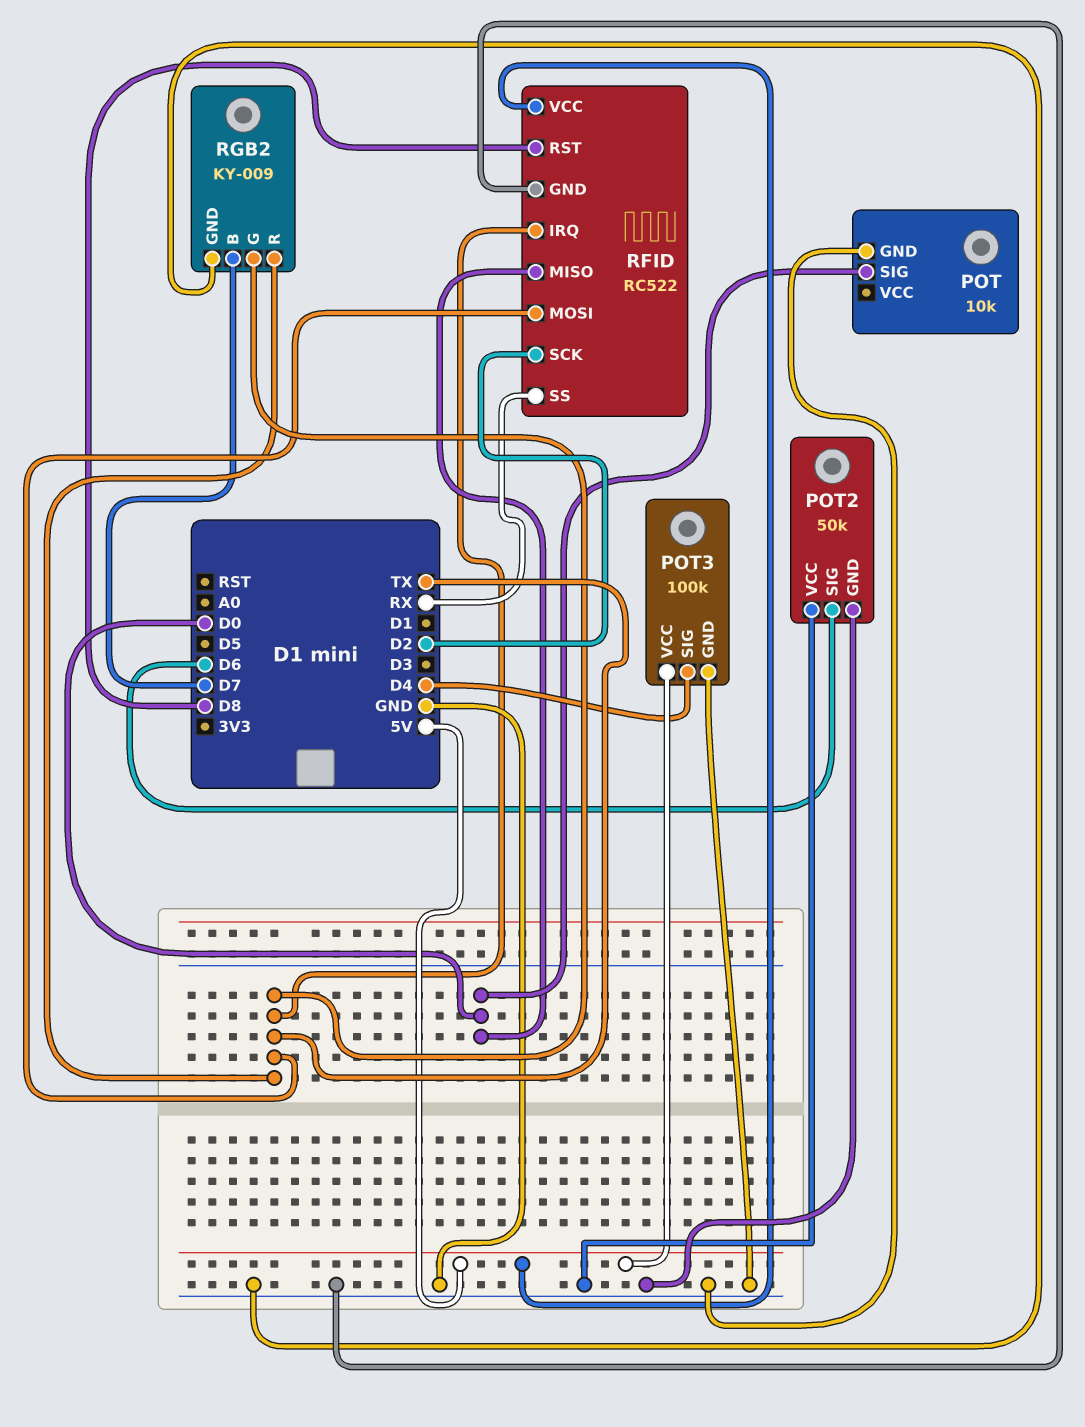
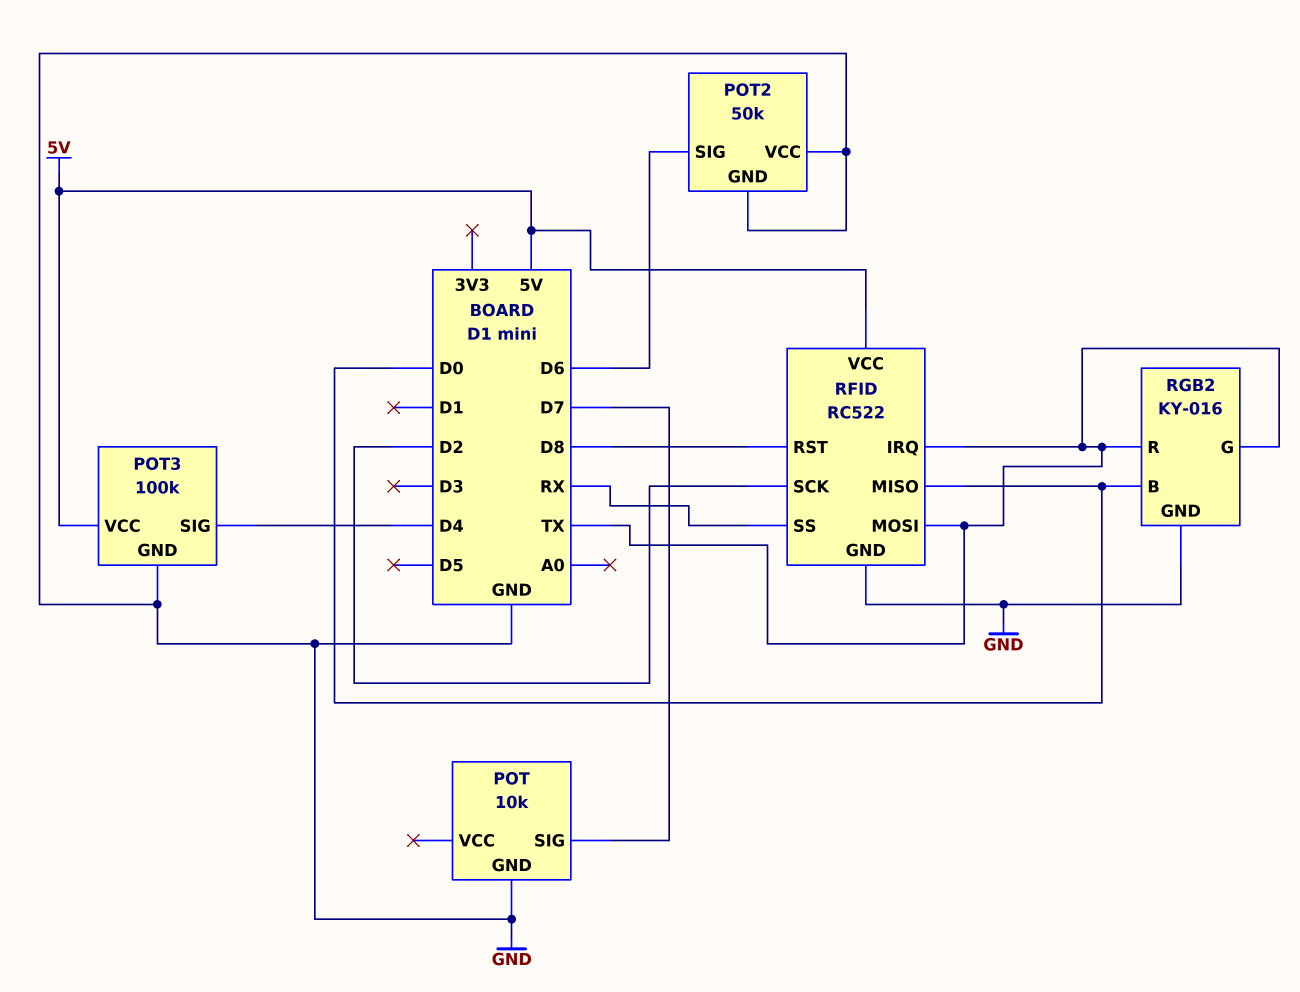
POT pin SIG: D0 -> D7
RGB2: KY-009 -> KY-016
RGB2 pin B: D7 -> D0

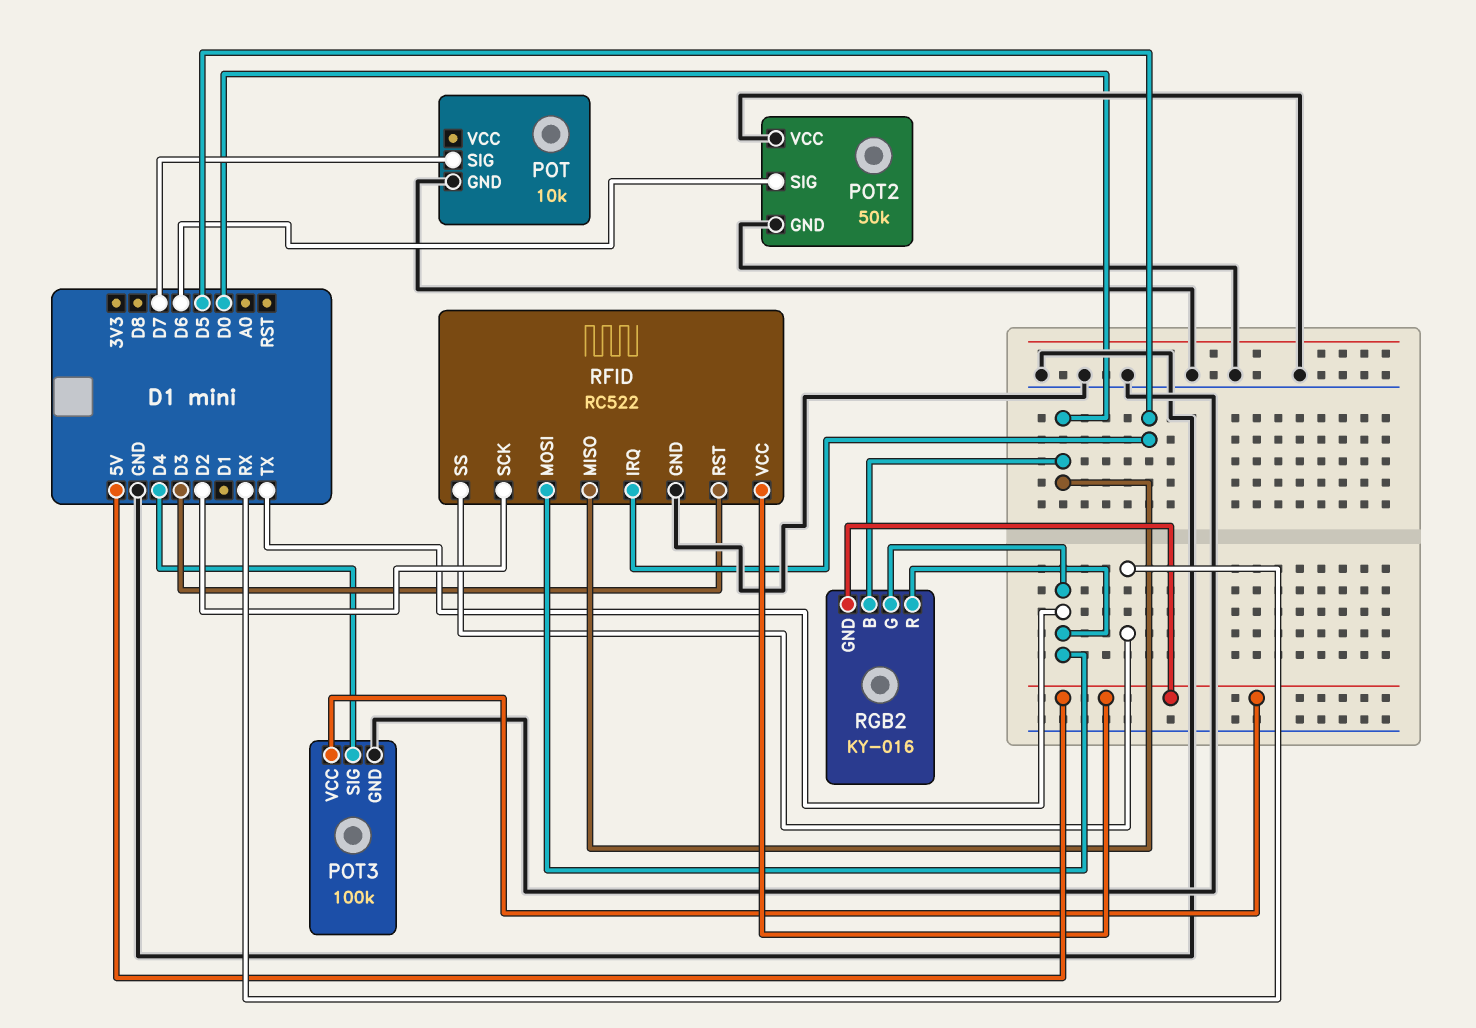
RFID pin IRQ: TX -> D5
RFID pin RST: D8 -> D3
RGB2 pin GND: GND -> 5V

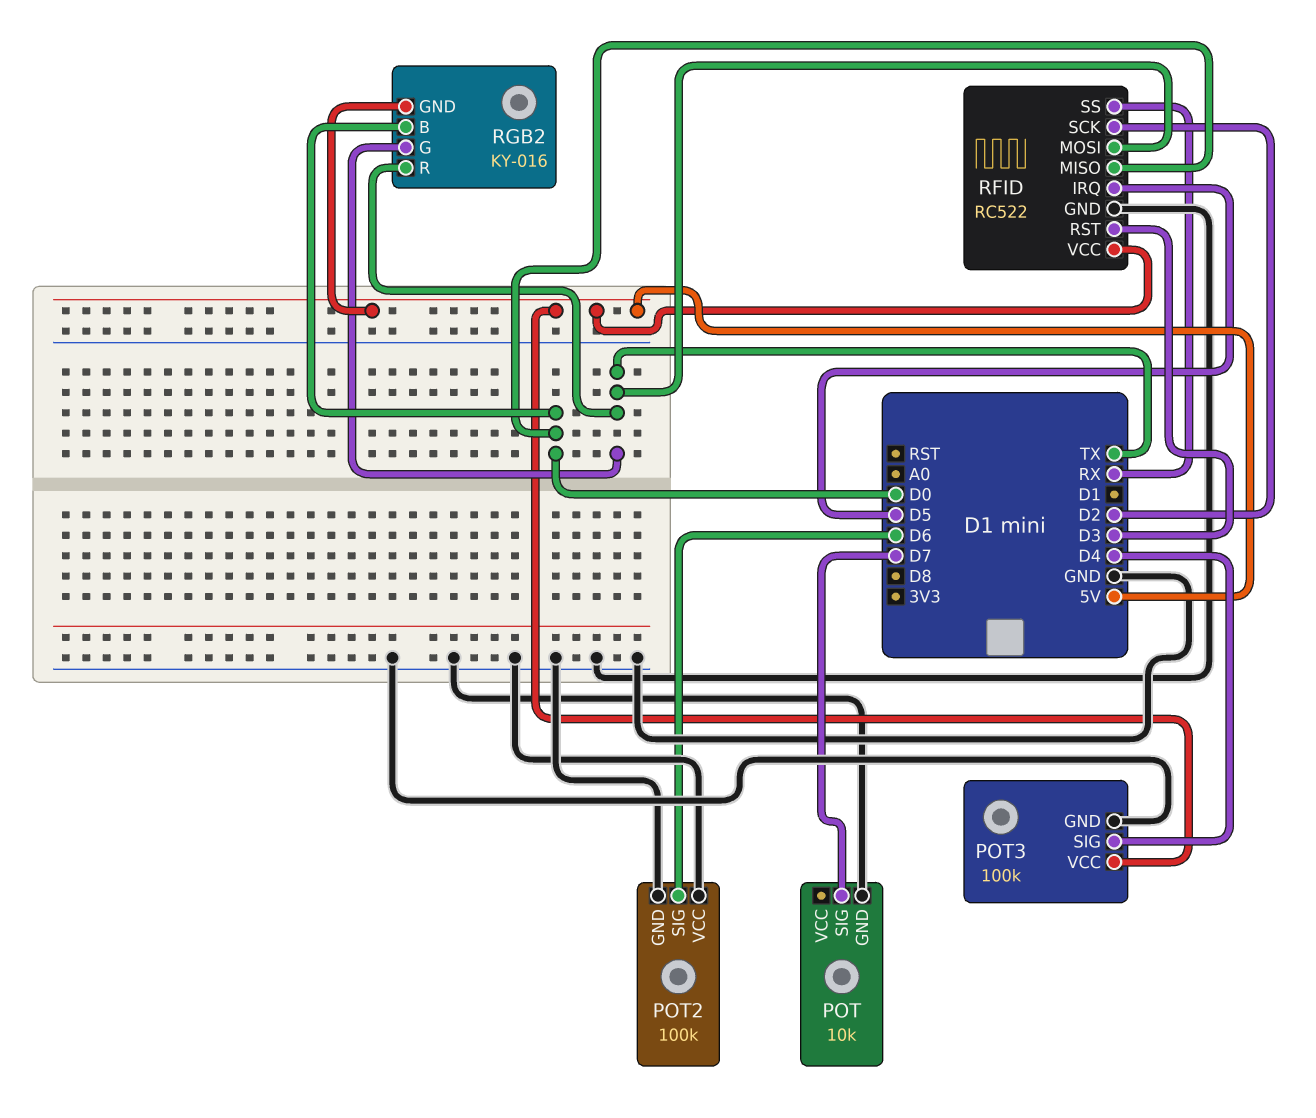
POT2: 50k -> 100k

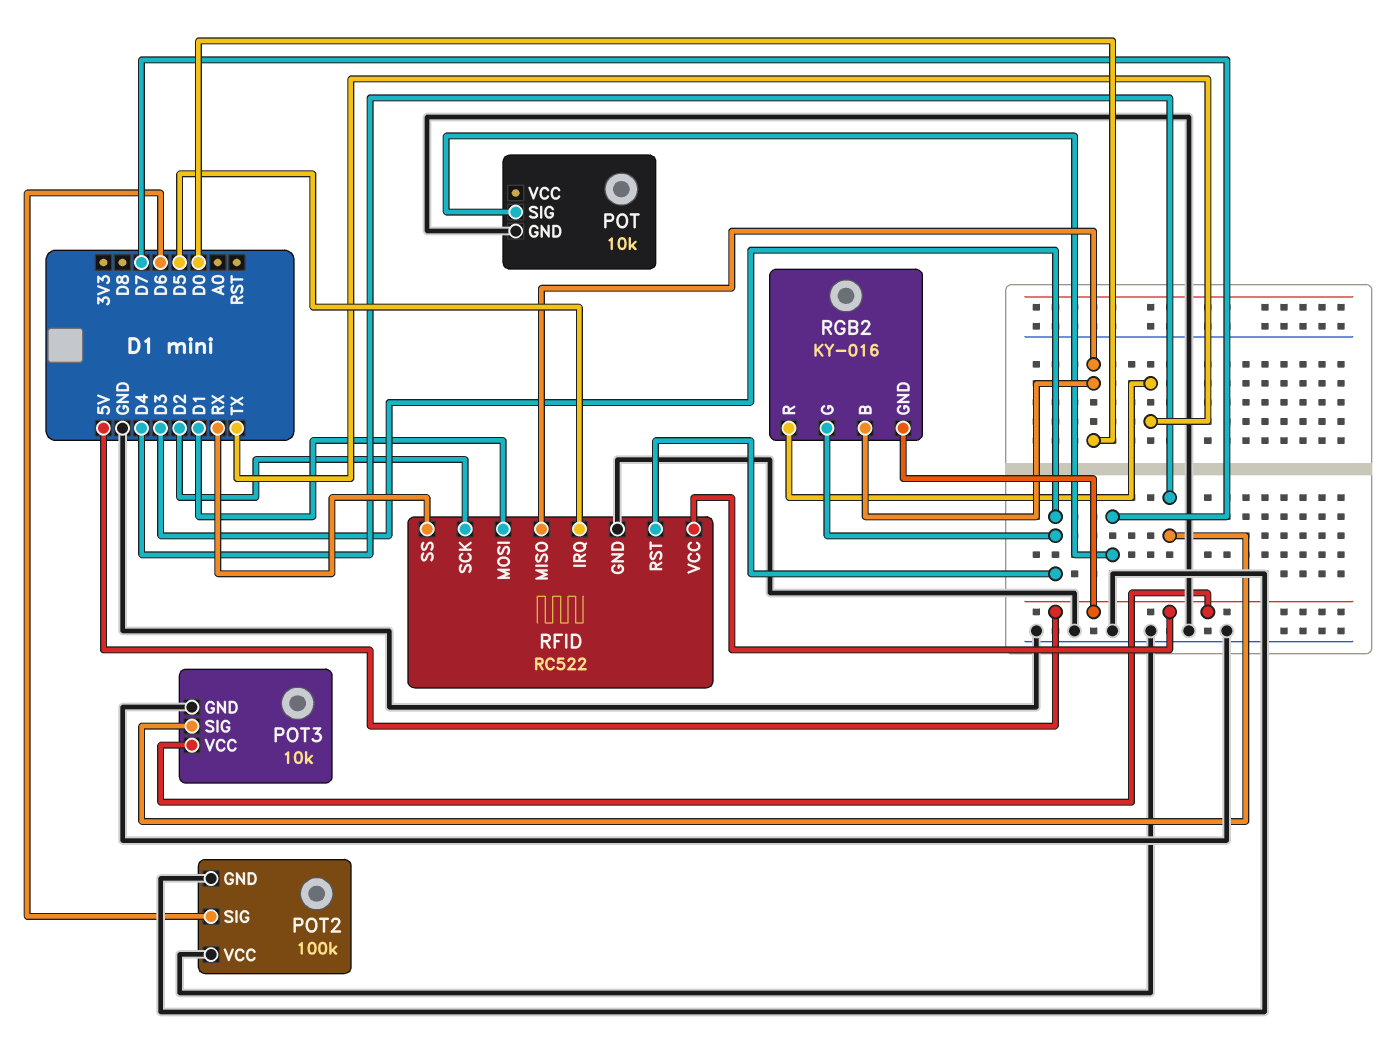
POT3: 100k -> 10k
RFID pin MOSI: TX -> D1
RGB2 pin G: TX -> D3

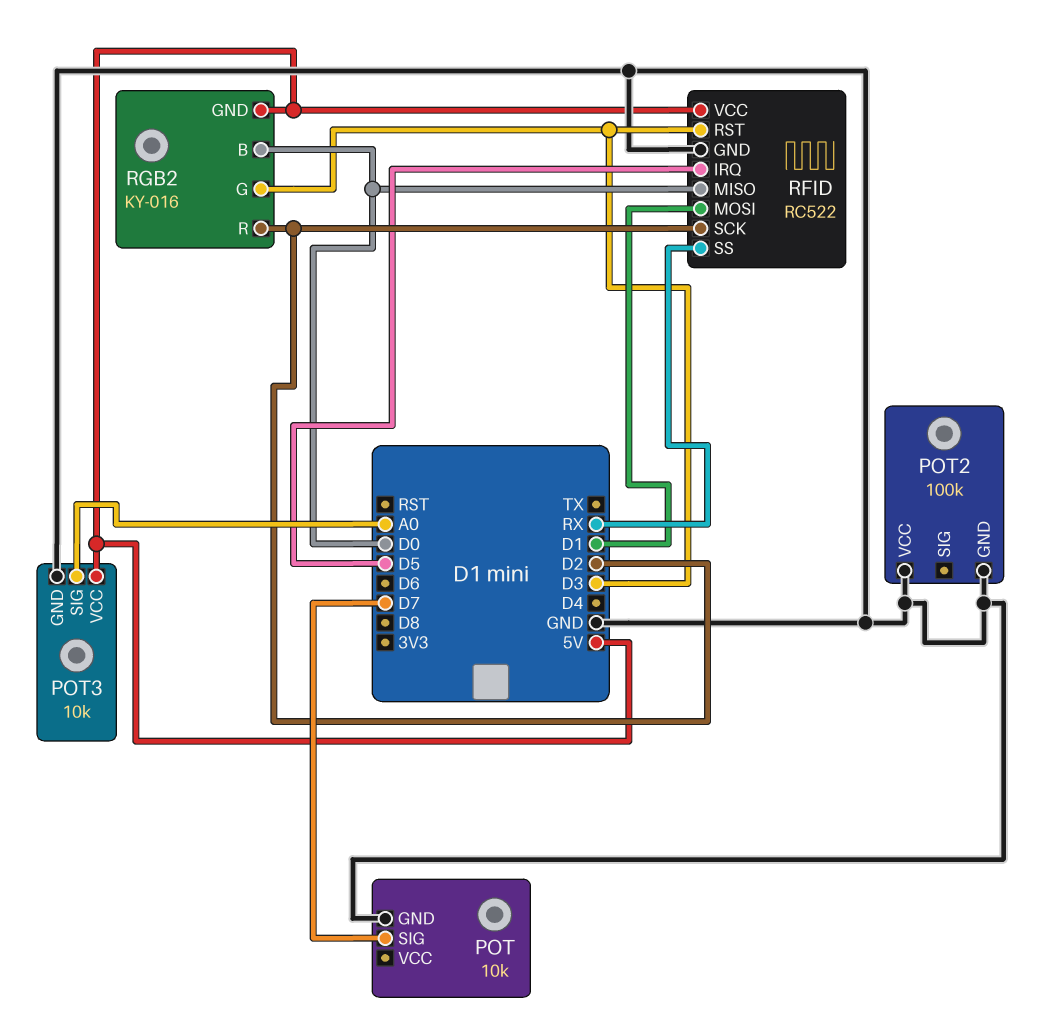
POT2 pin SIG: D6 -> none
POT3 pin SIG: D4 -> A0
RGB2 pin R: TX -> D2

